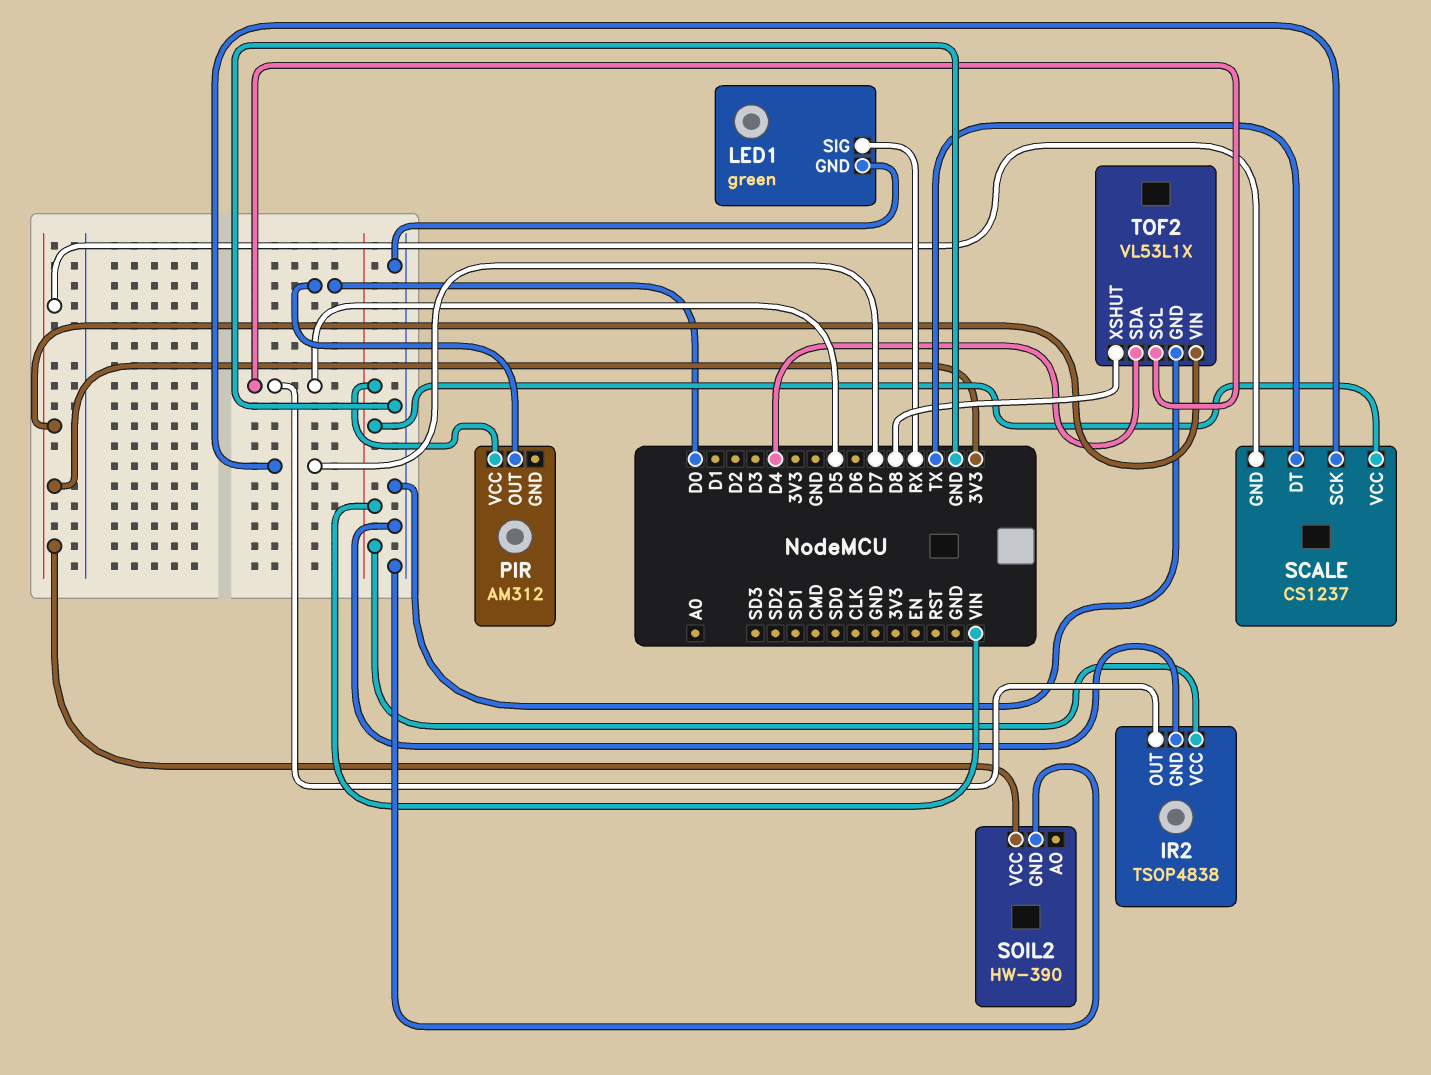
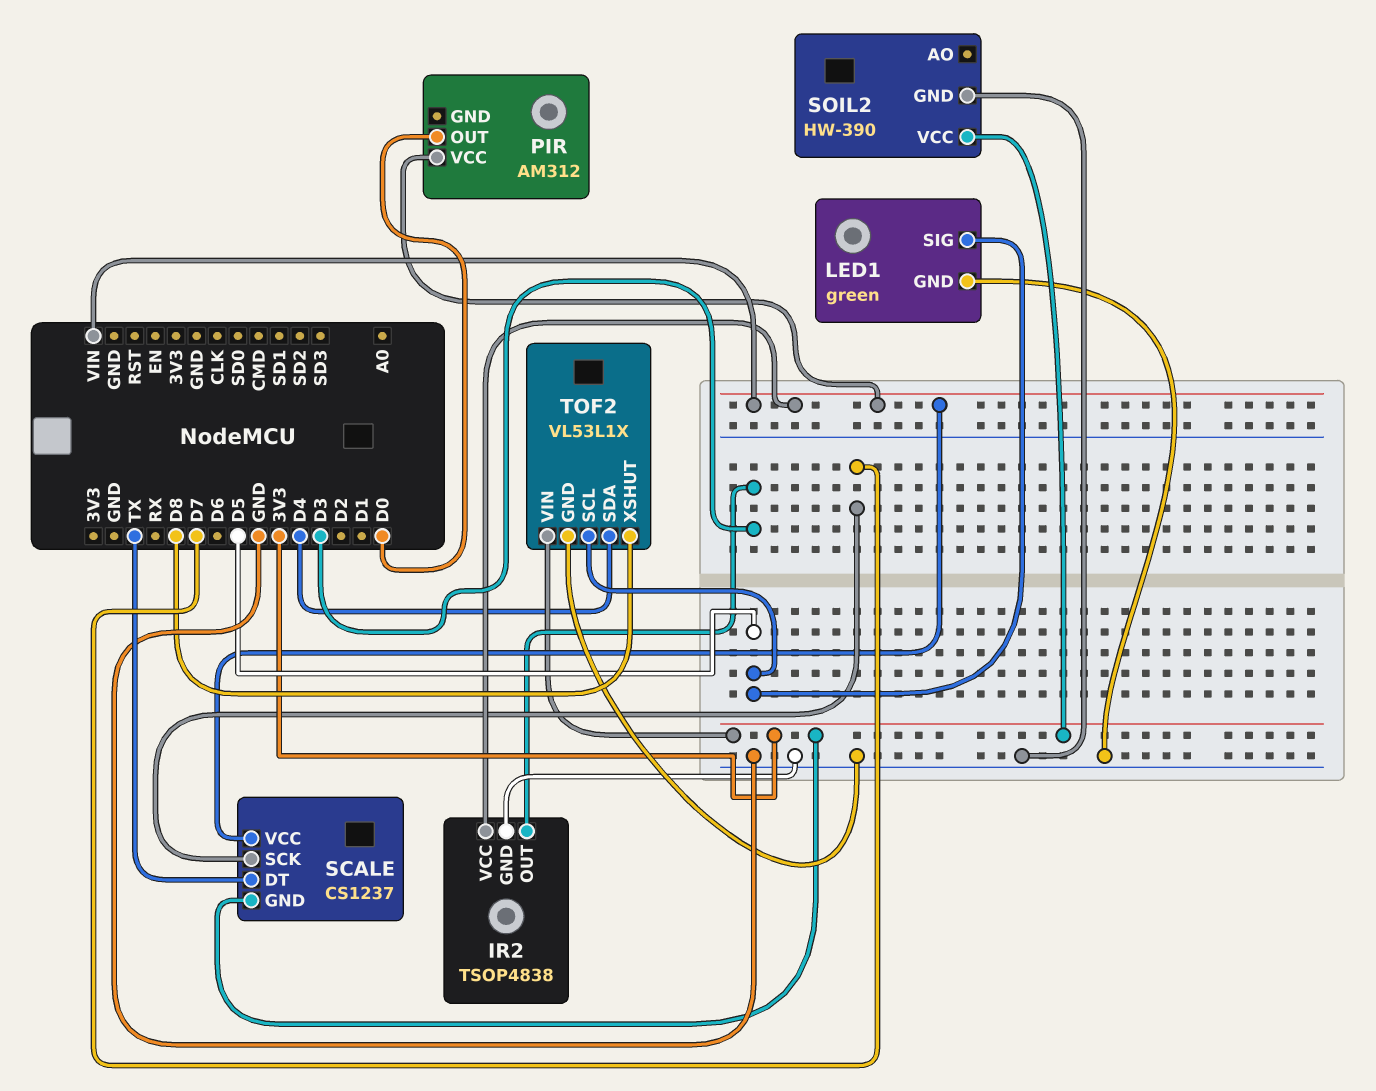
IR2 pin OUT: D5 -> D3
LED1 pin SIG: RX -> D5

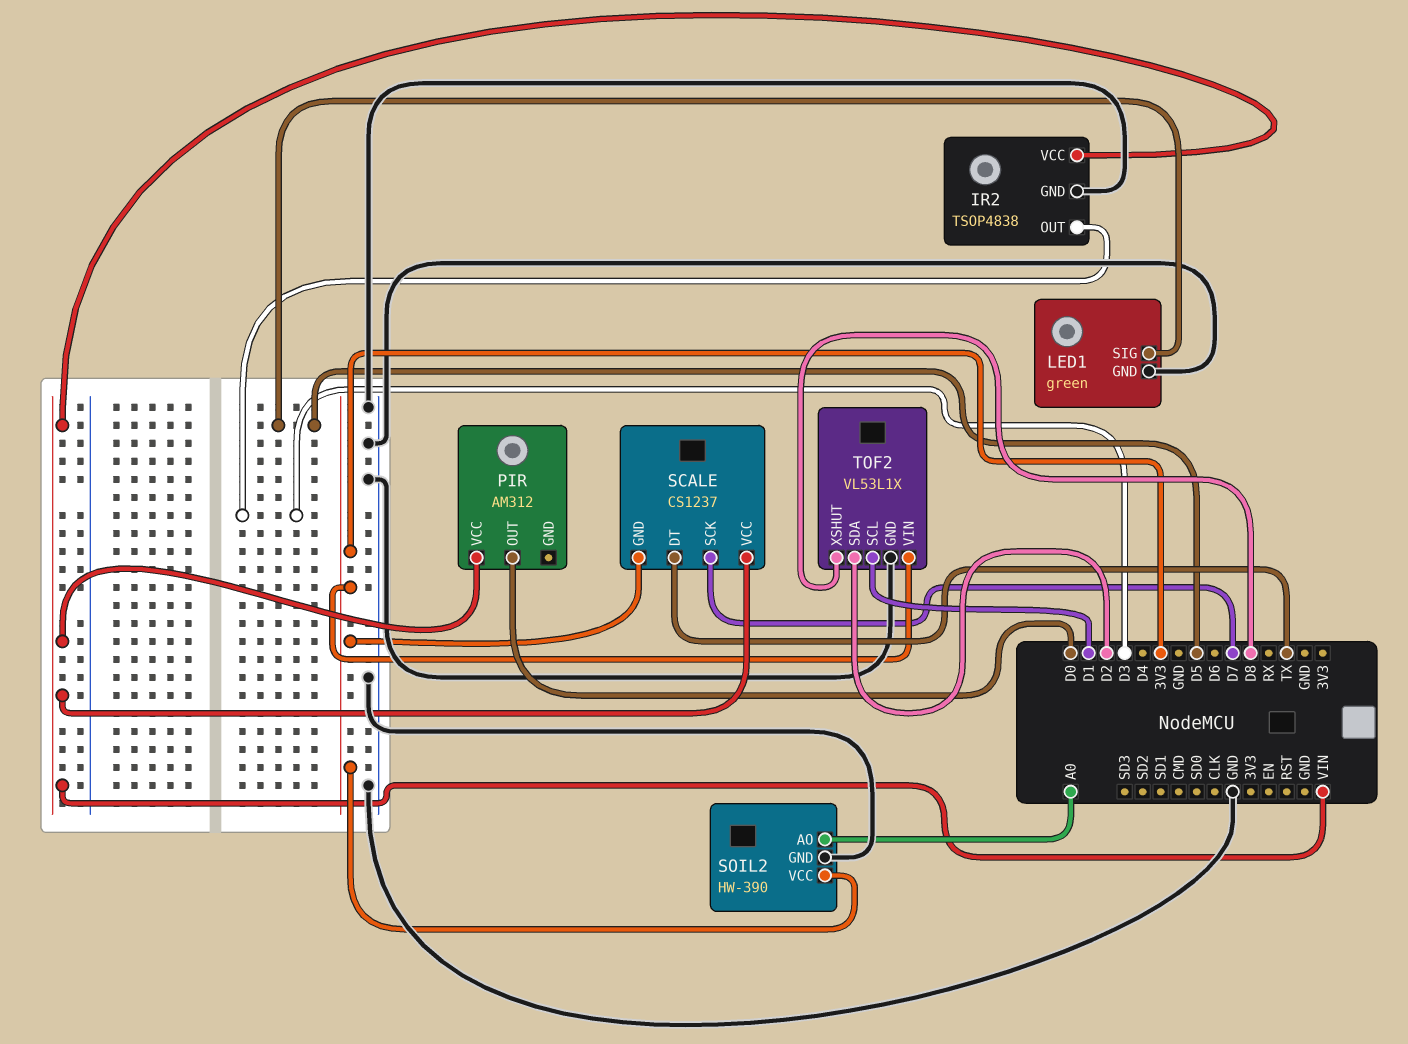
SOIL2 pin AO: none -> A0
TOF2 pin SCL: D5 -> D1
TOF2 pin SDA: D4 -> D2

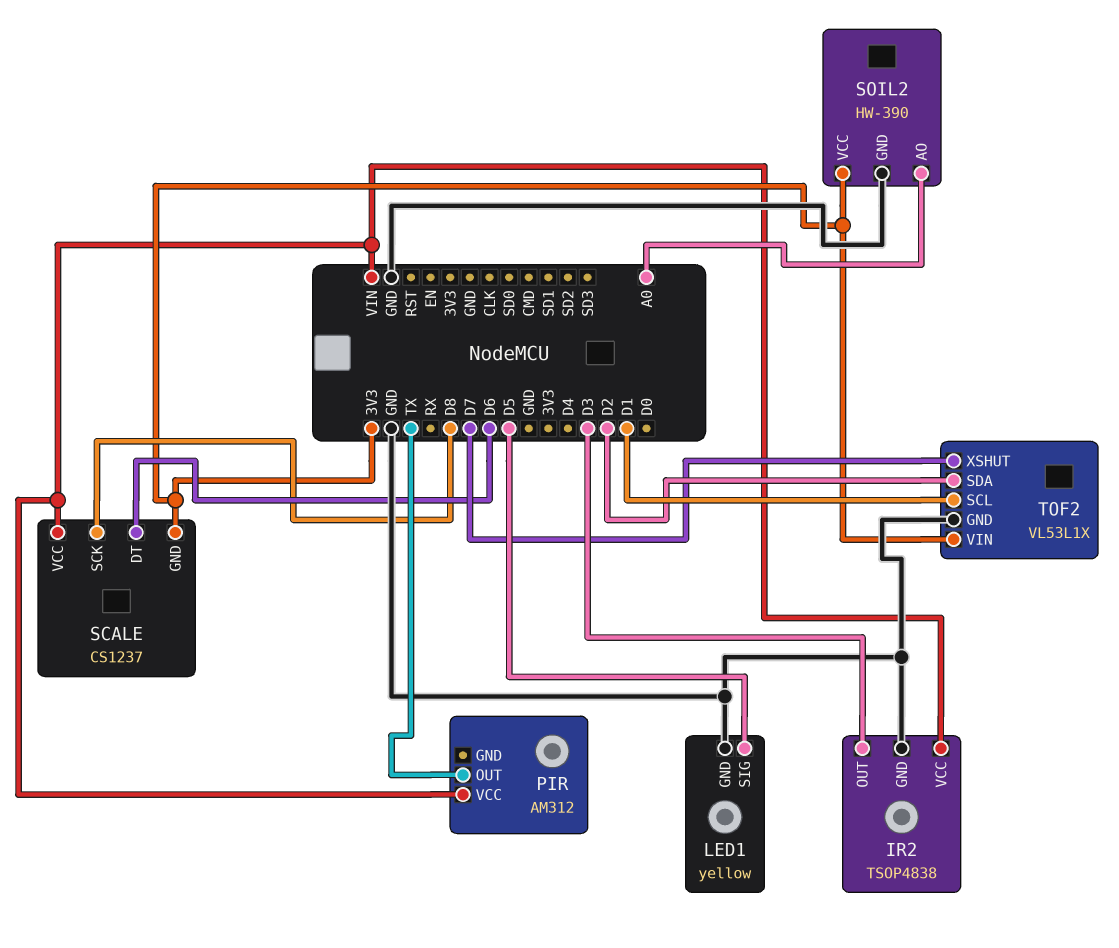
LED1: green -> yellow
PIR pin OUT: D0 -> TX
SCALE pin DT: TX -> D6
SCALE pin SCK: D7 -> D8
TOF2 pin XSHUT: D8 -> D7

